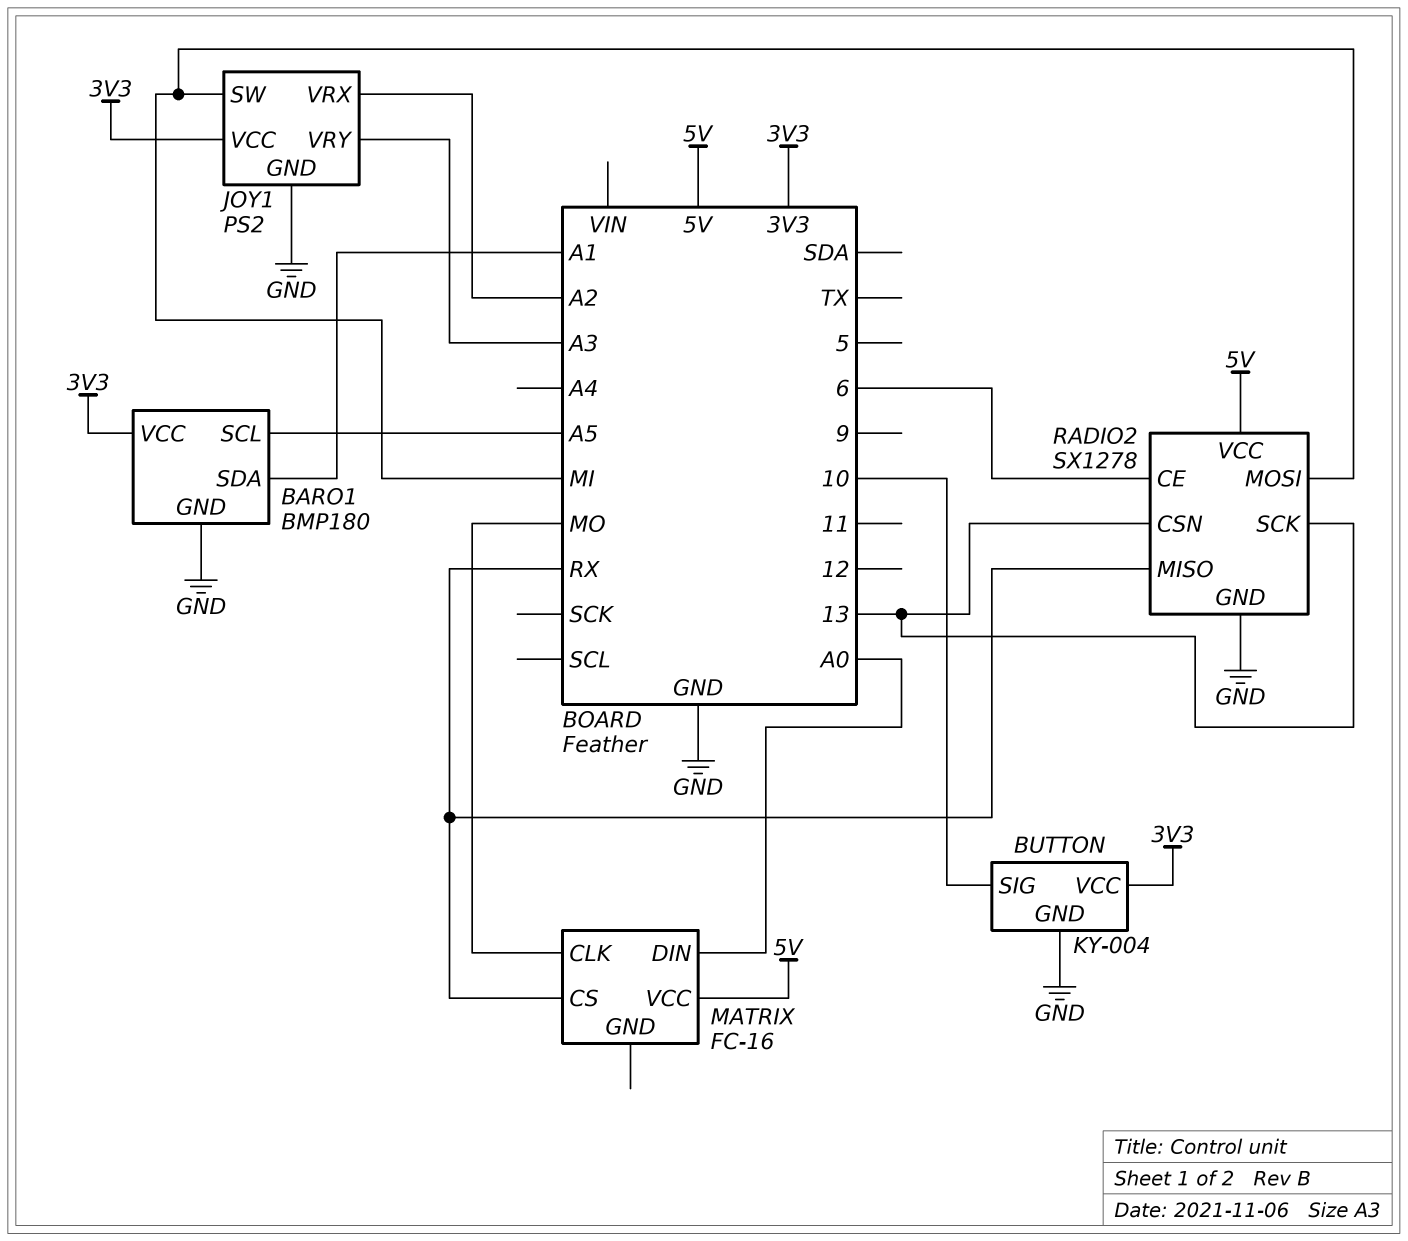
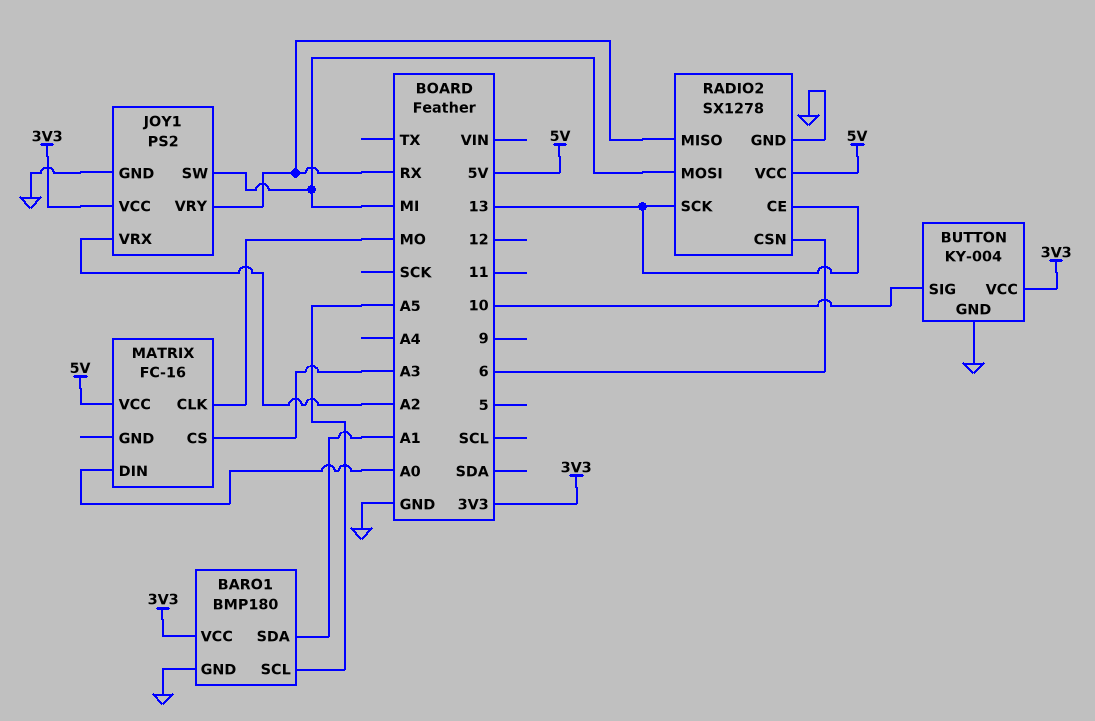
JOY1 pin VRY: A3 -> RX
MATRIX pin CS: RX -> A3
RADIO2 pin CE: 6 -> 13
RADIO2 pin CSN: 13 -> 6

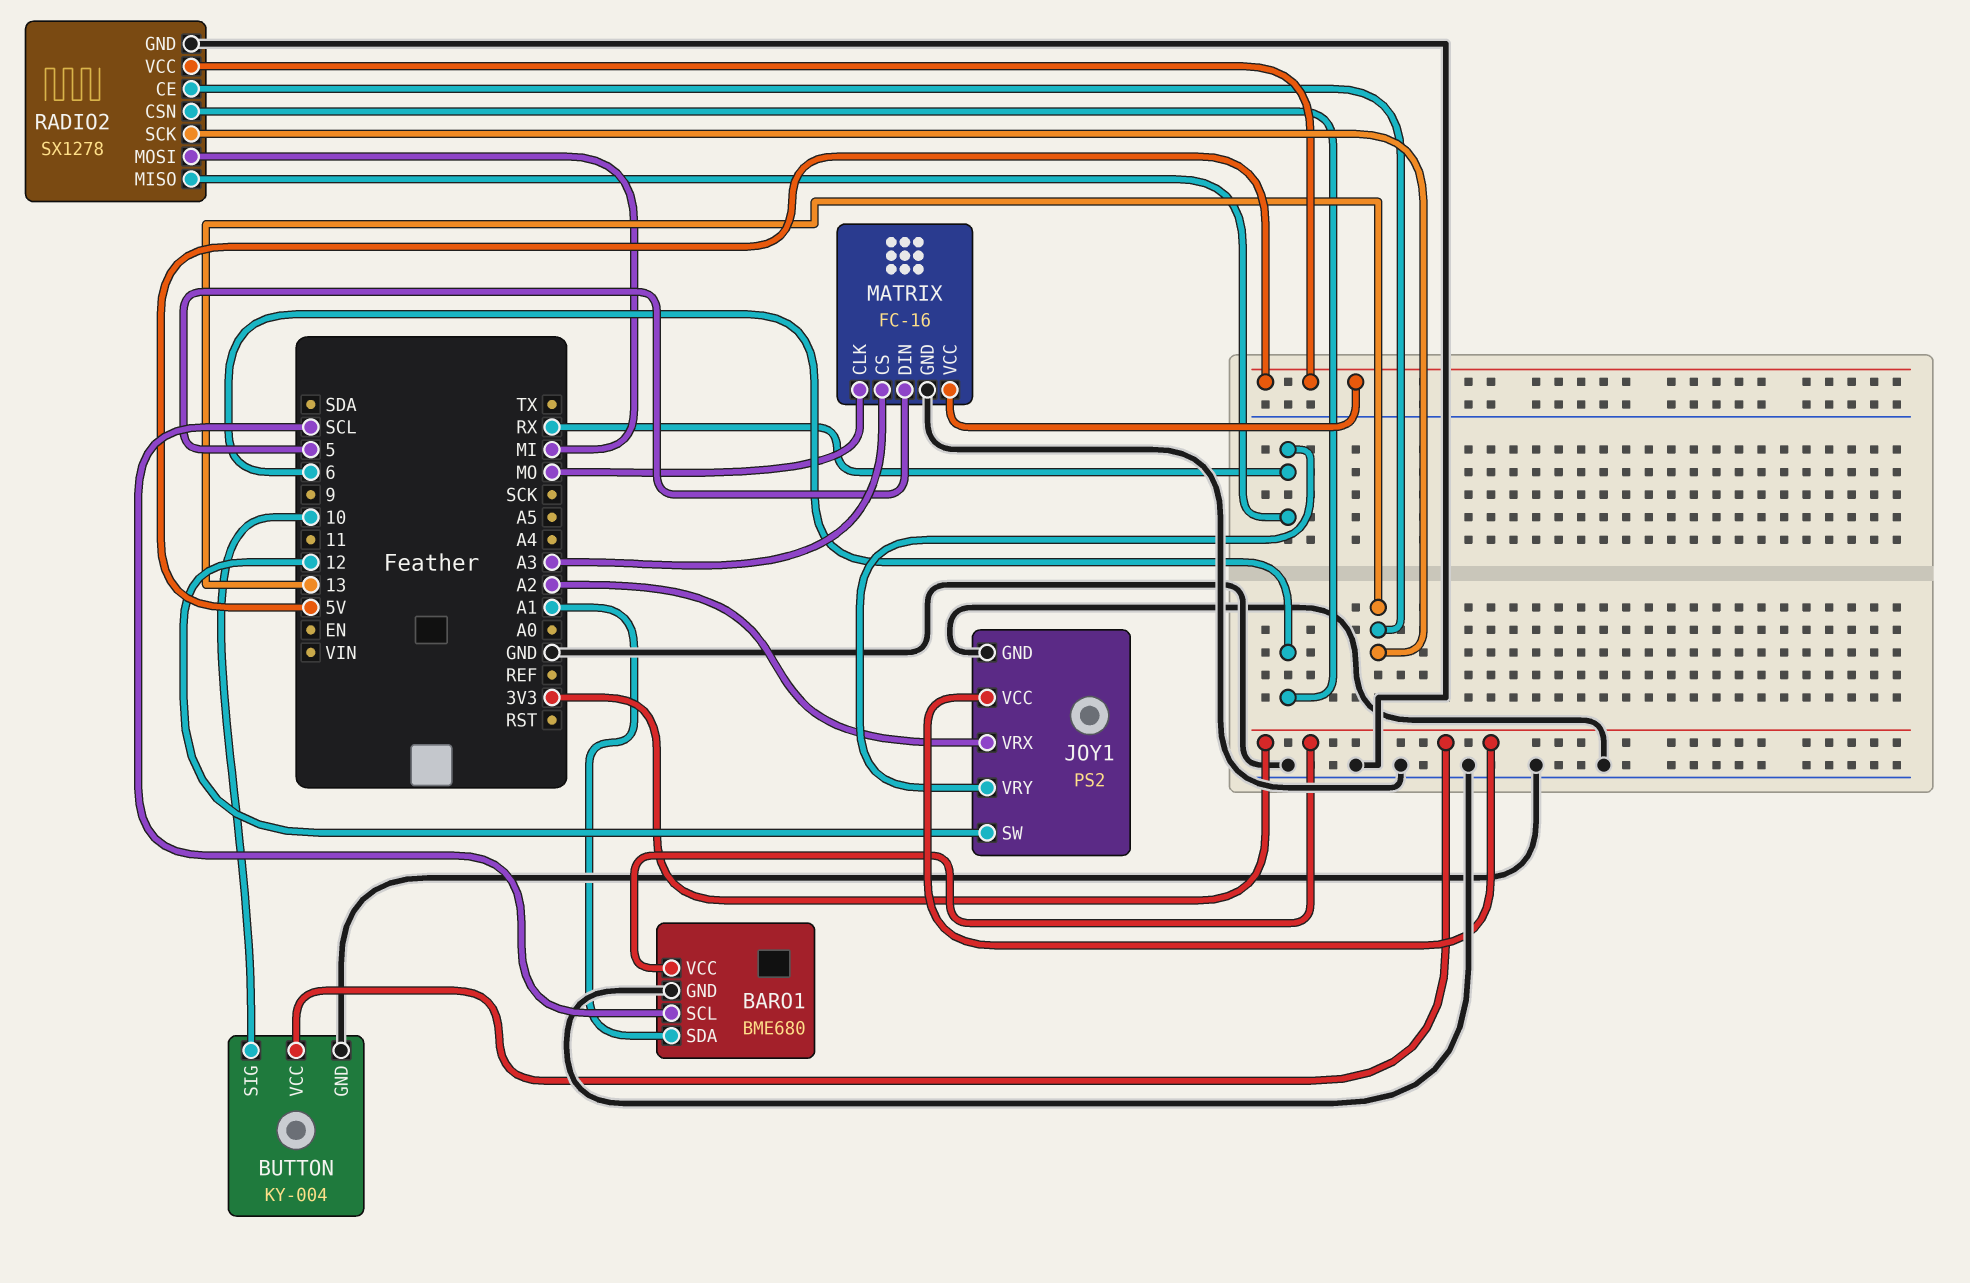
BARO1: BMP180 -> BME680
BARO1 pin SCL: A5 -> SCL
JOY1 pin SW: MI -> 12
MATRIX pin DIN: A0 -> 5
MATRIX pin GND: none -> GND

